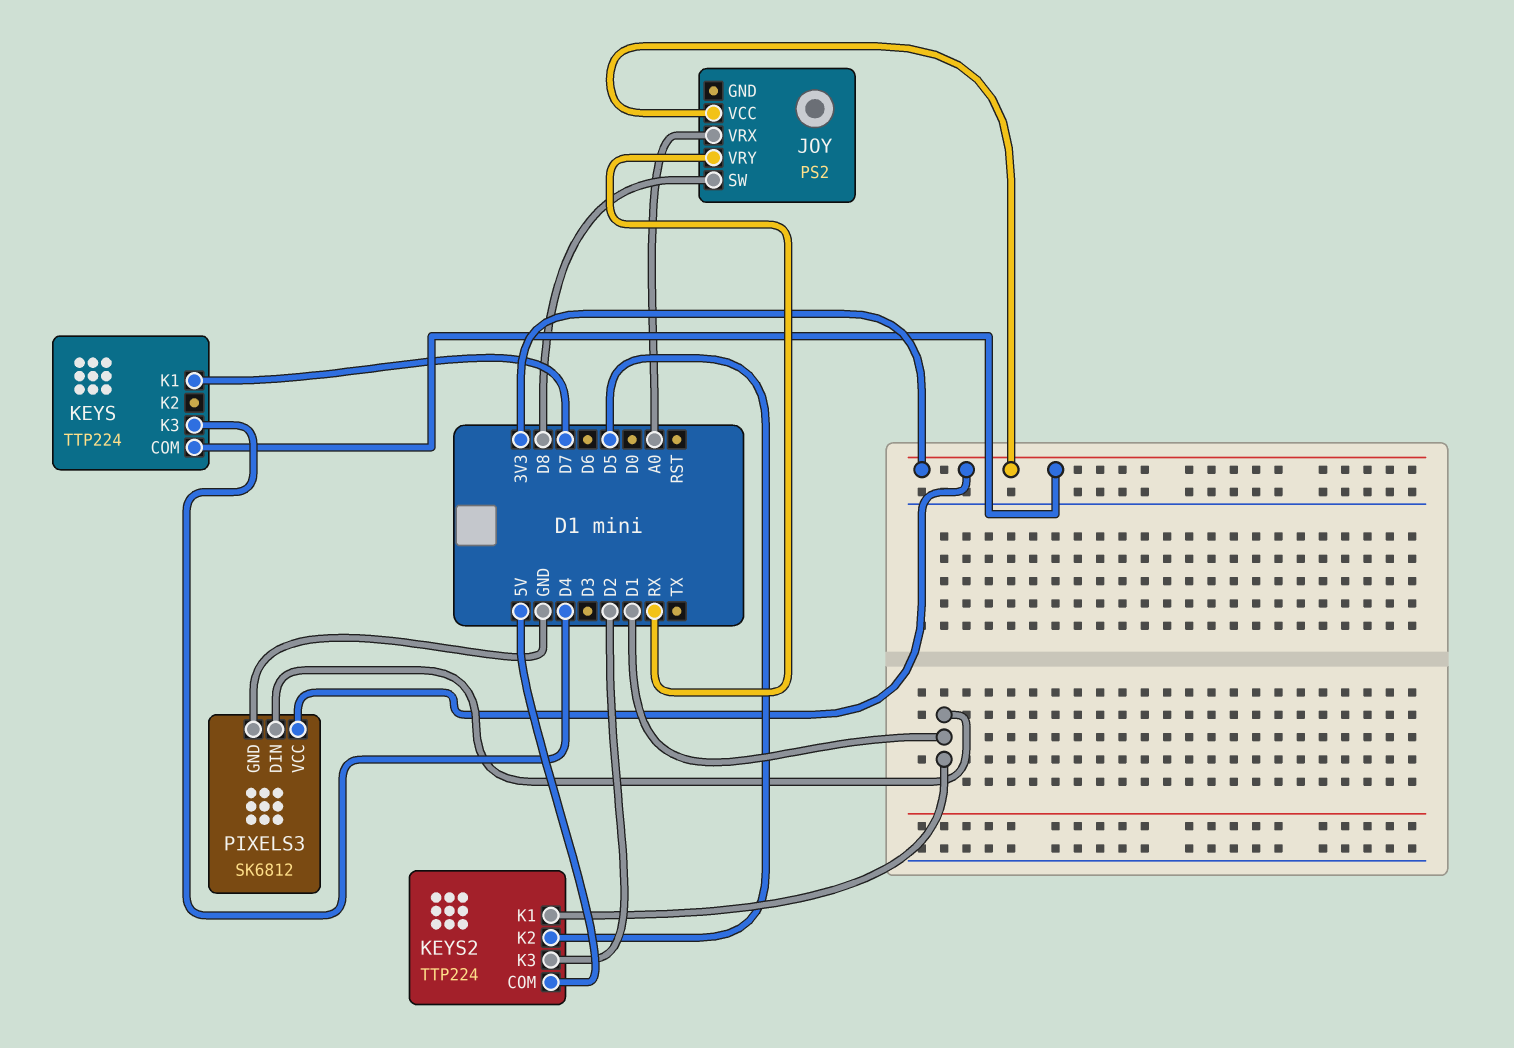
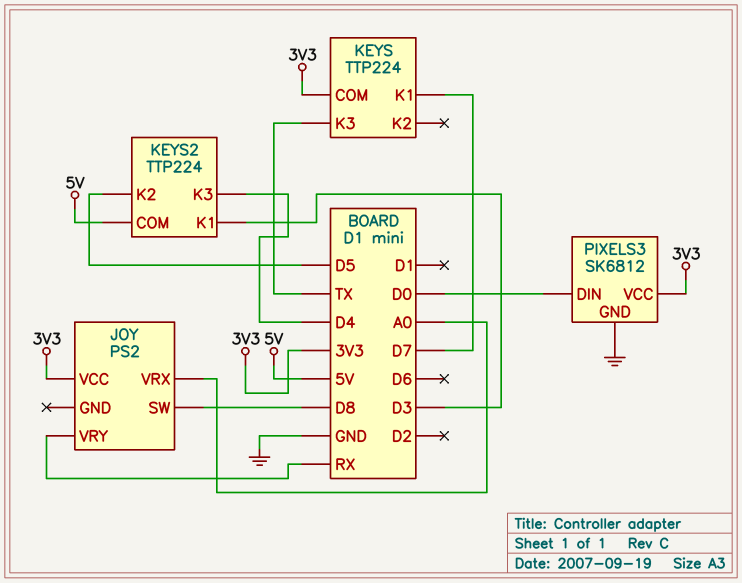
KEYS pin K3: D4 -> TX
KEYS2 pin K1: D1 -> D3
KEYS2 pin K3: D2 -> D4
PIXELS3 pin DIN: D1 -> D0

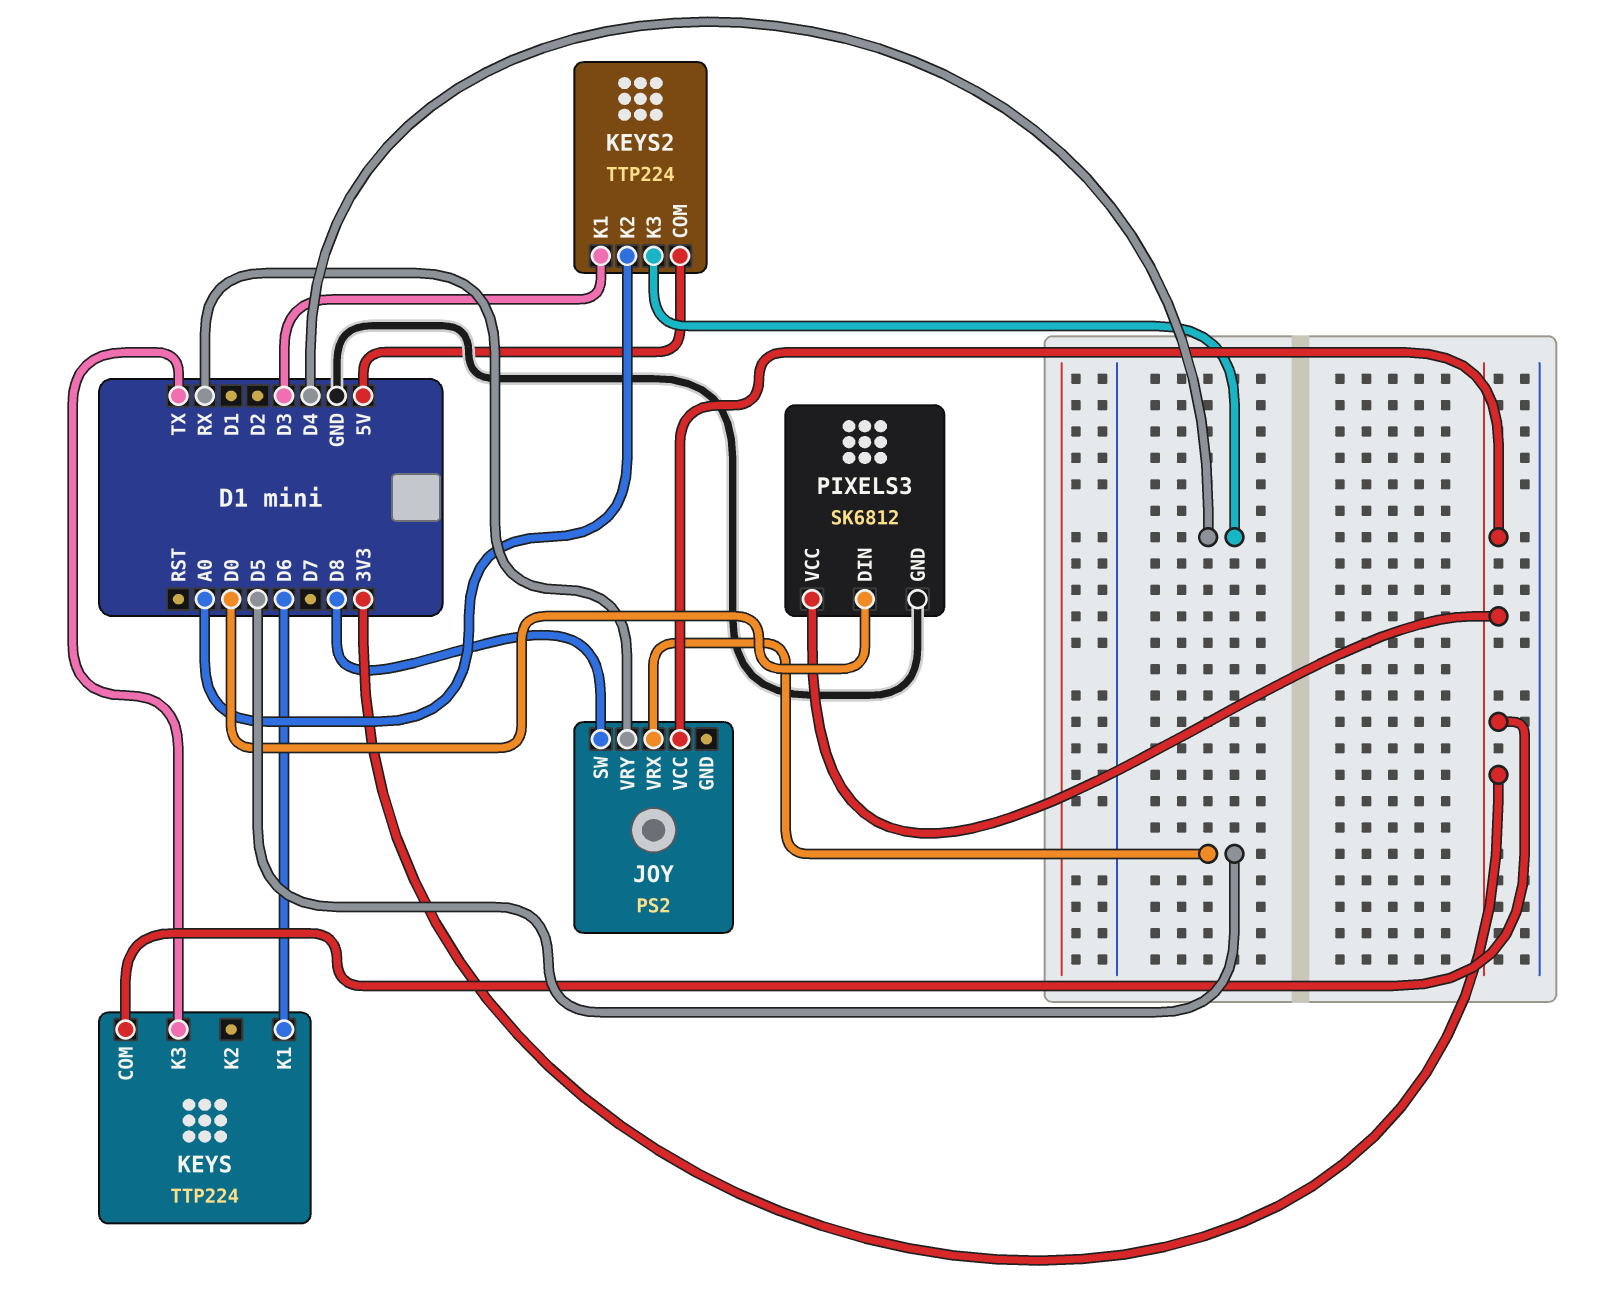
JOY pin VRX: A0 -> D5
KEYS pin K1: D7 -> D6
KEYS2 pin K2: D5 -> A0

